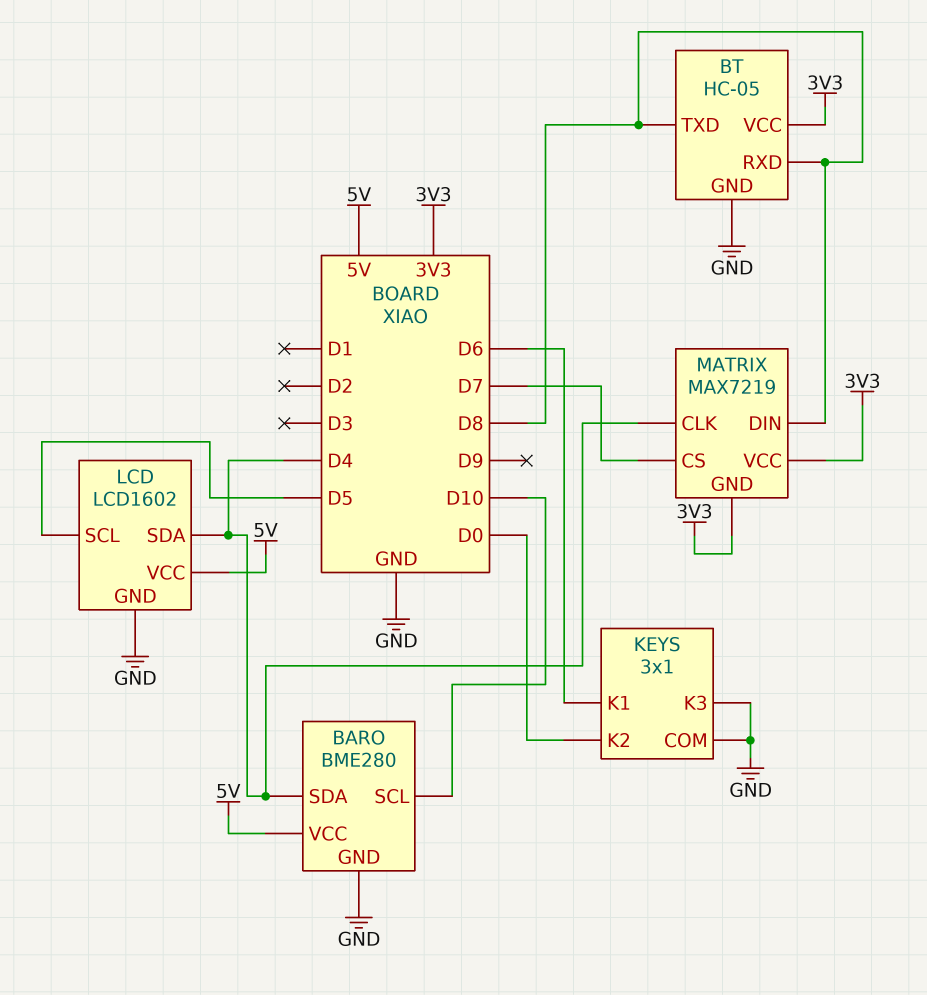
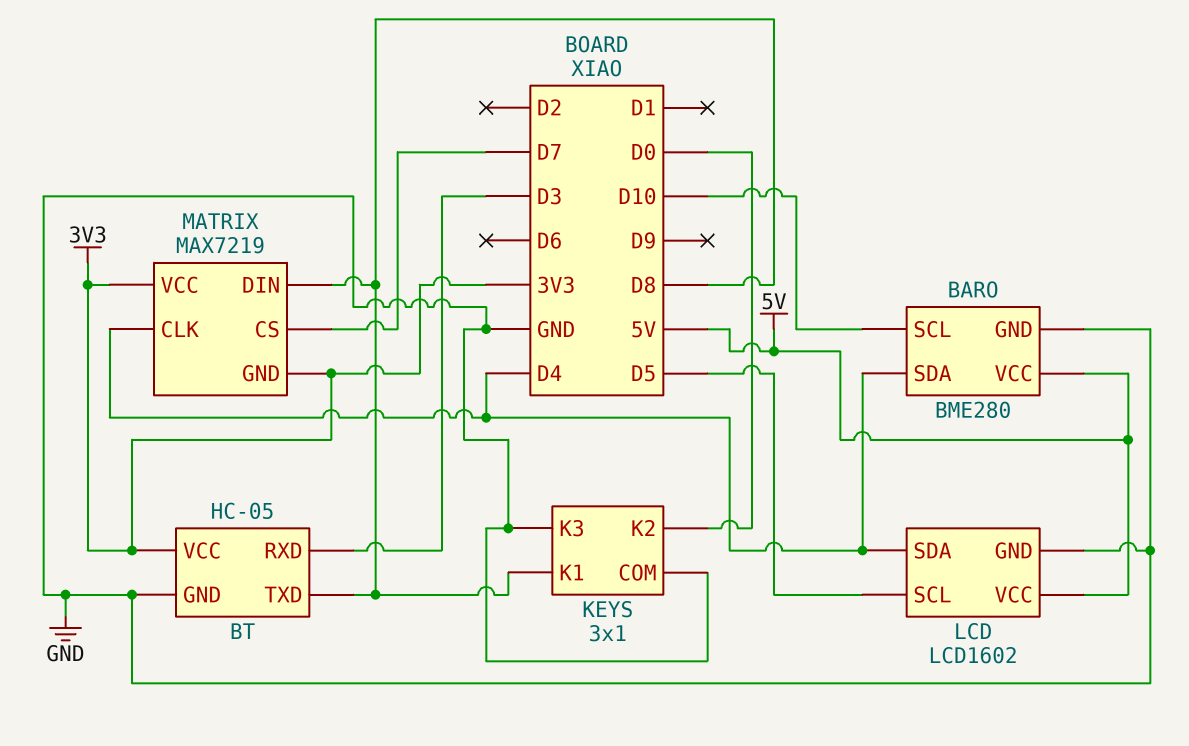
BT pin RXD: D8 -> D3
KEYS pin K1: D6 -> D8

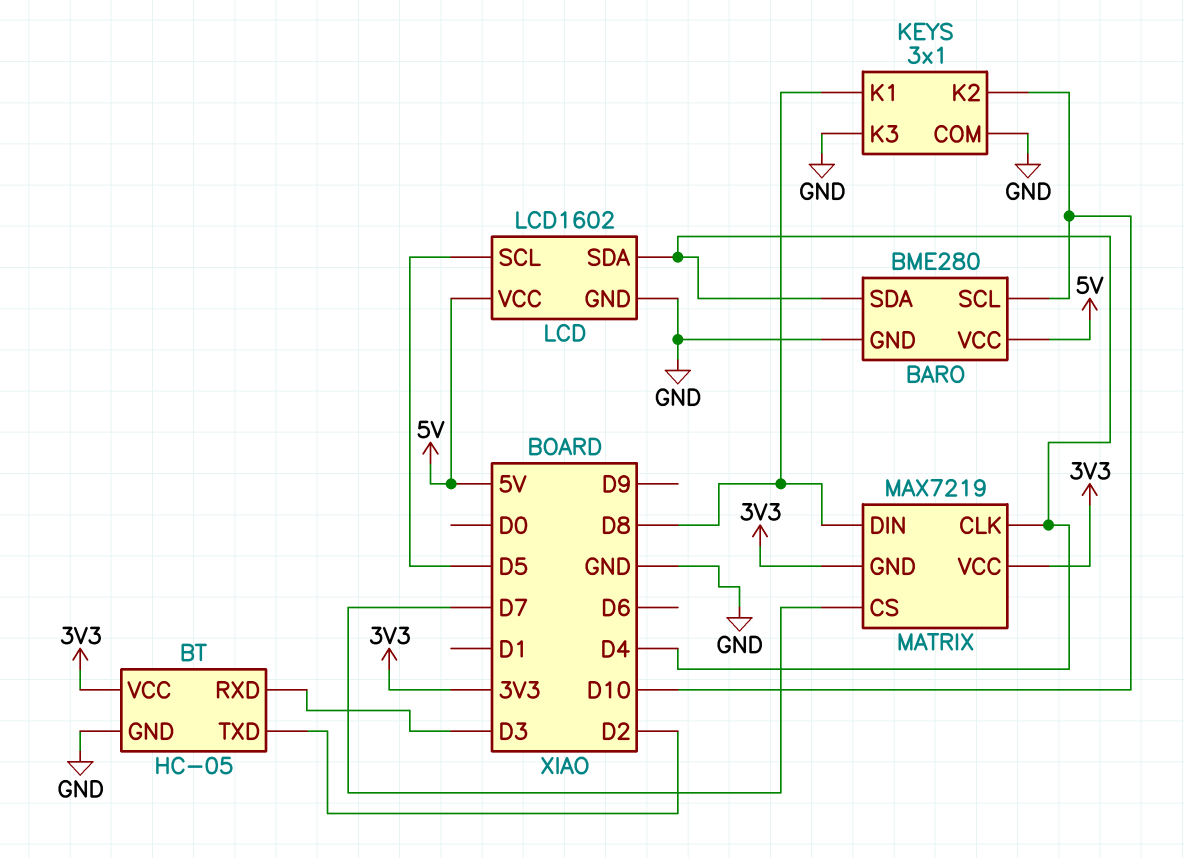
BT pin TXD: D8 -> D2
KEYS pin K2: D0 -> D10

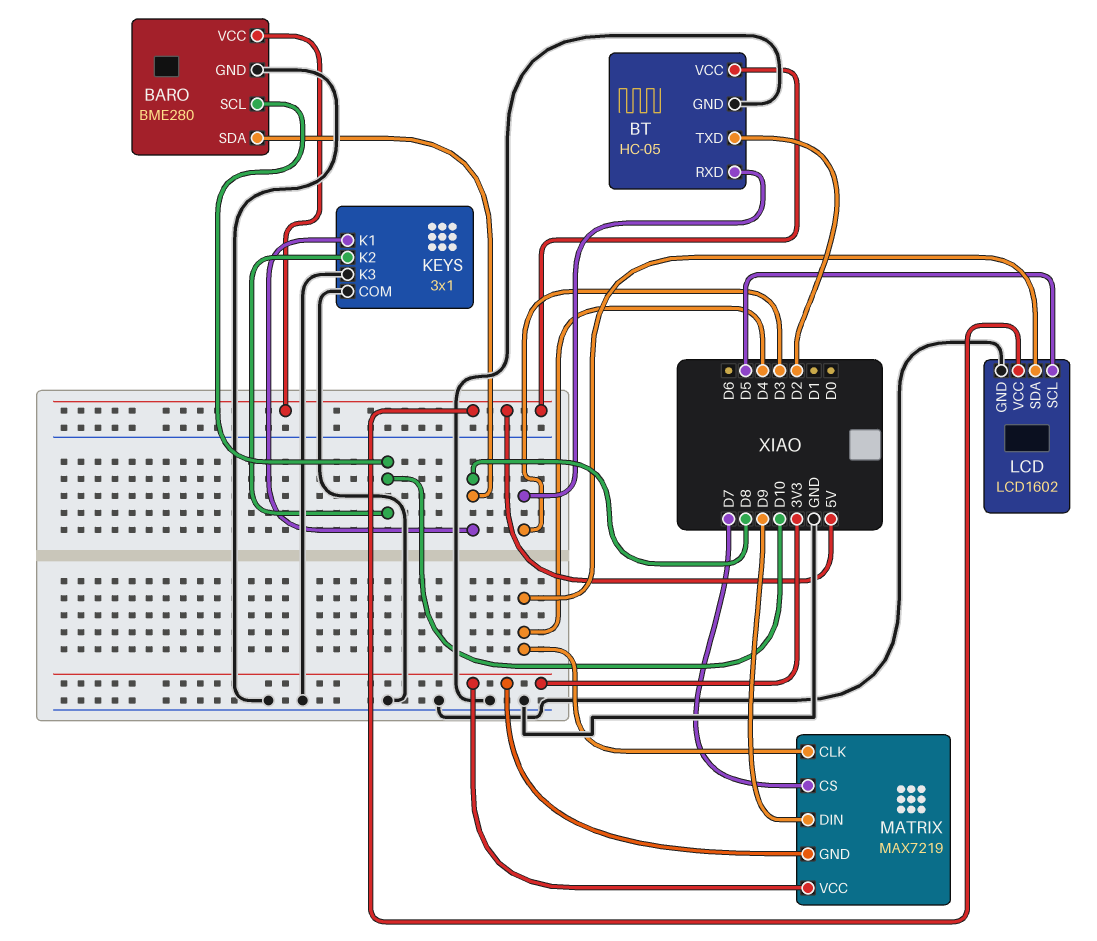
BARO pin SDA: D4 -> D8
BT pin VCC: 3V3 -> 5V
MATRIX pin DIN: D8 -> D9

